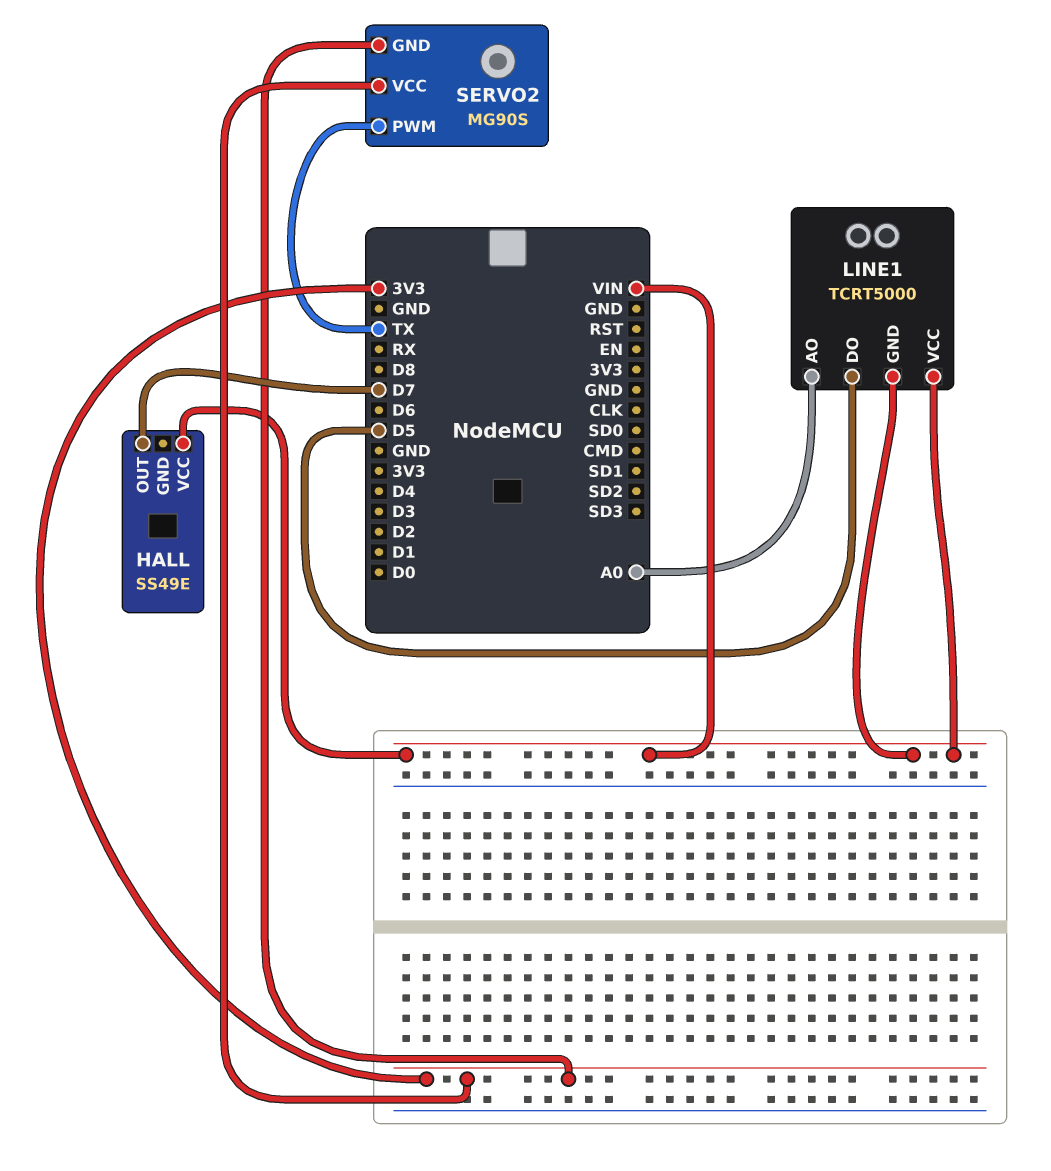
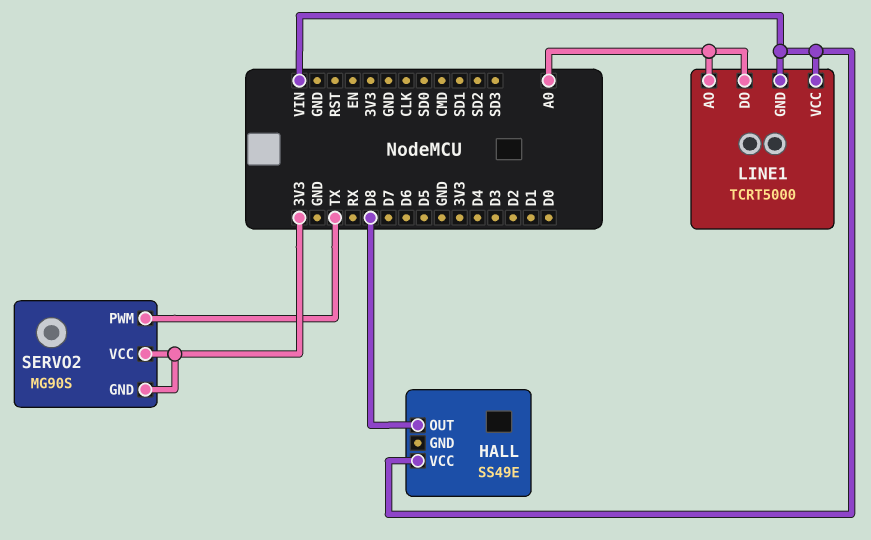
HALL pin OUT: D7 -> D8
LINE1 pin DO: D5 -> A0

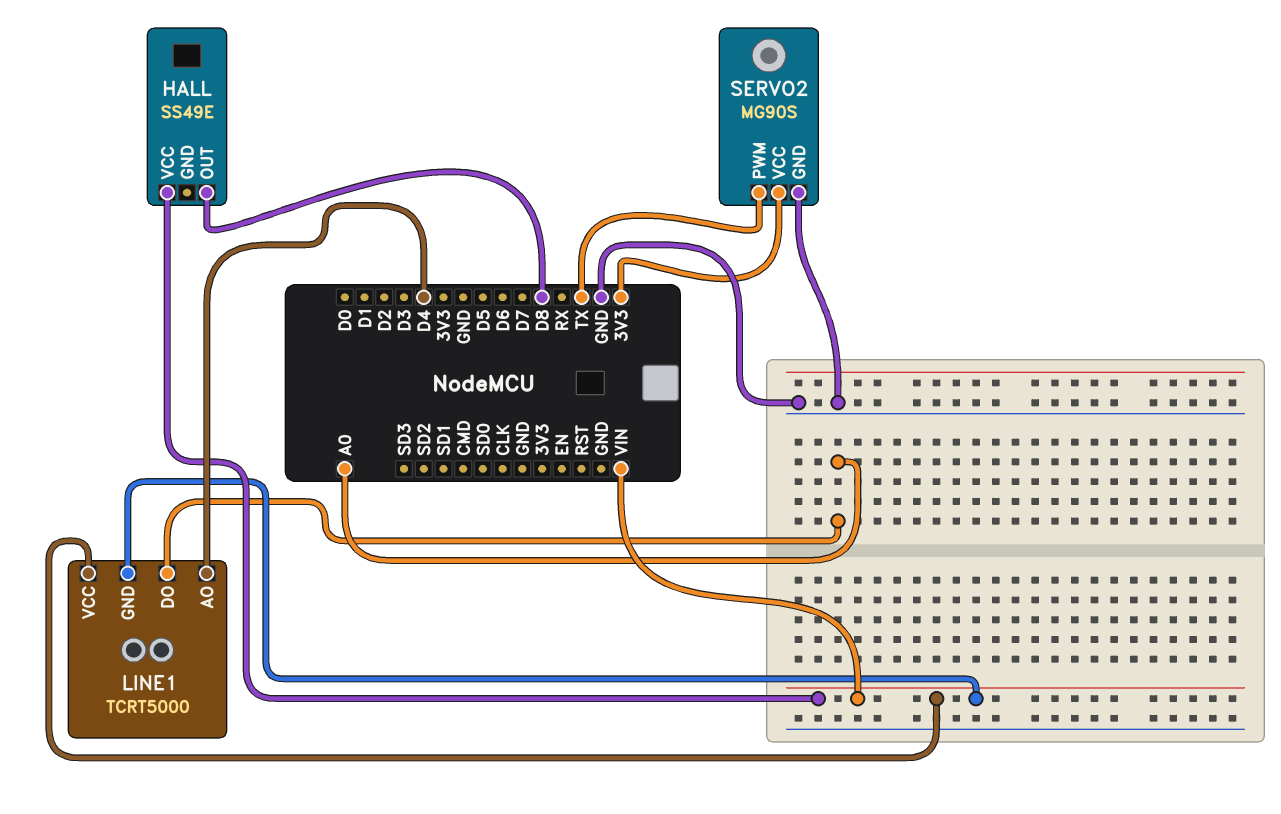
LINE1 pin AO: A0 -> D4
SERVO2 pin GND: 3V3 -> GND

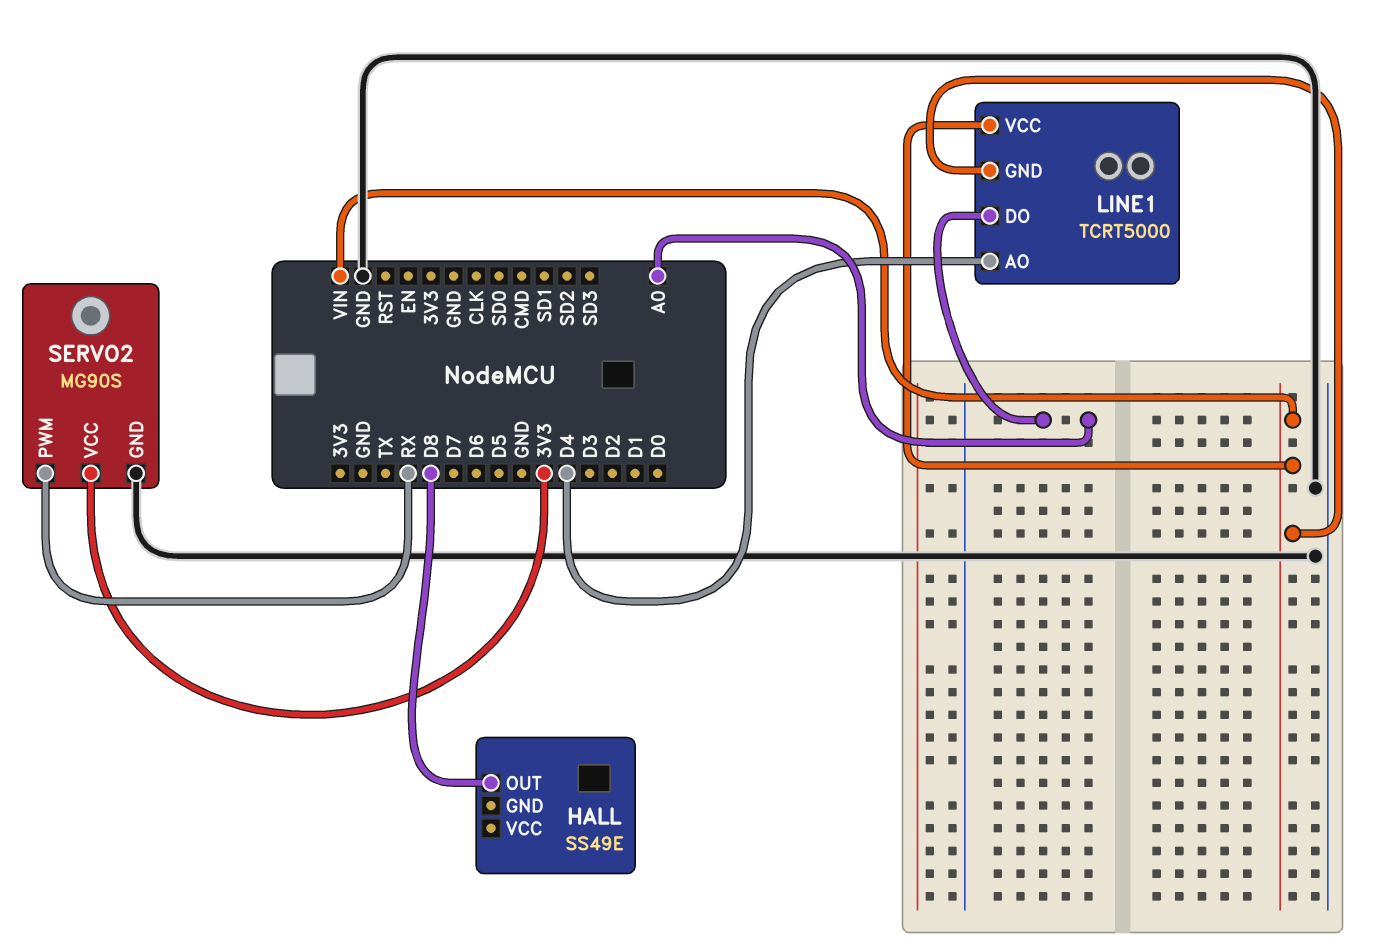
HALL pin VCC: VIN -> none
SERVO2 pin PWM: TX -> RX

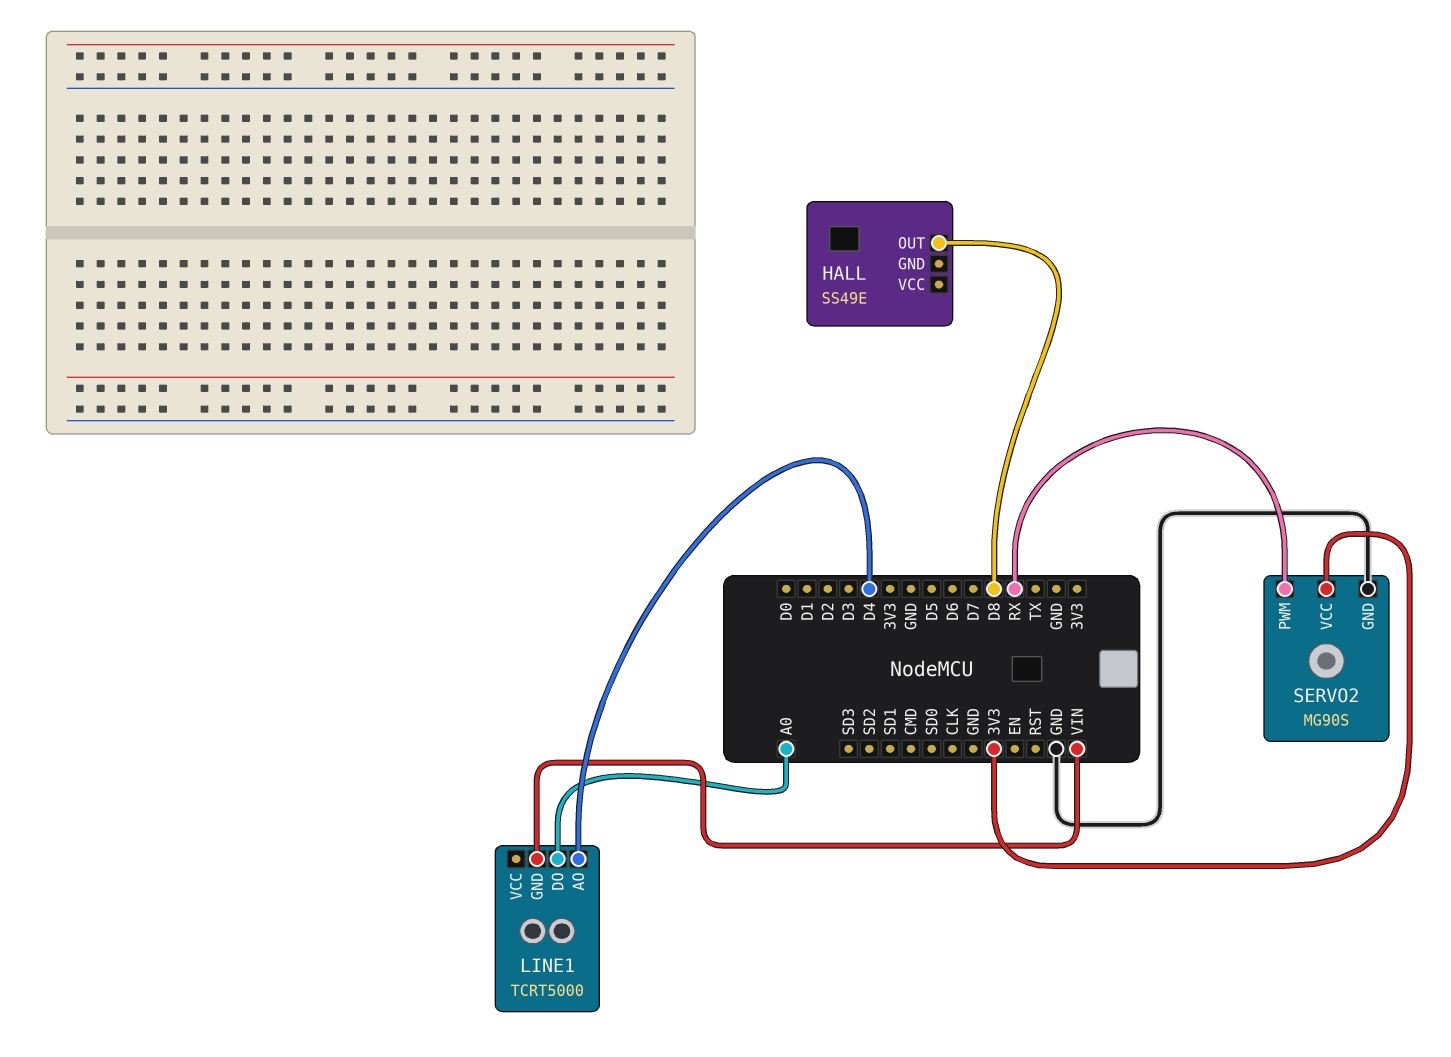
LINE1 pin VCC: VIN -> none

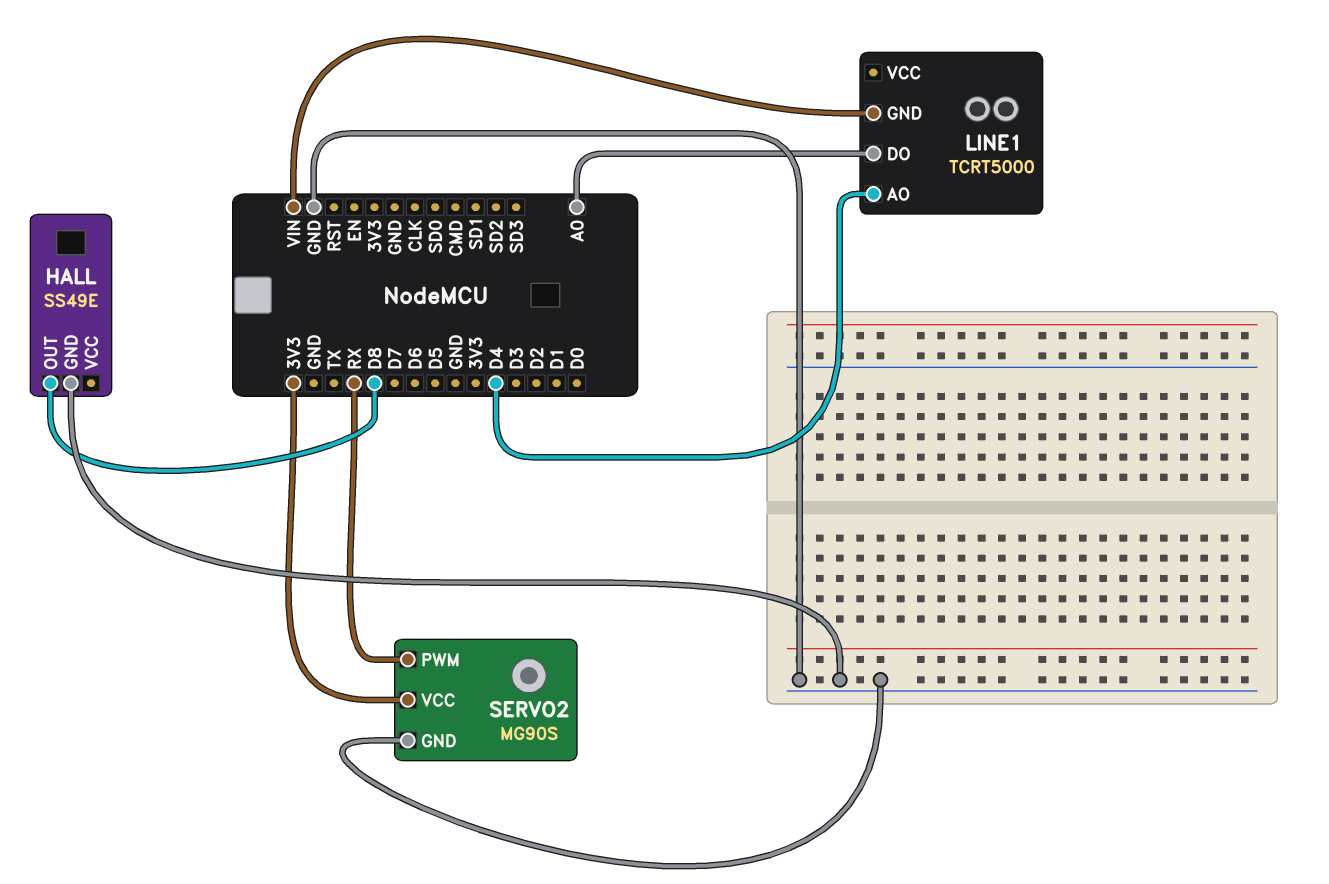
HALL pin GND: none -> GND

